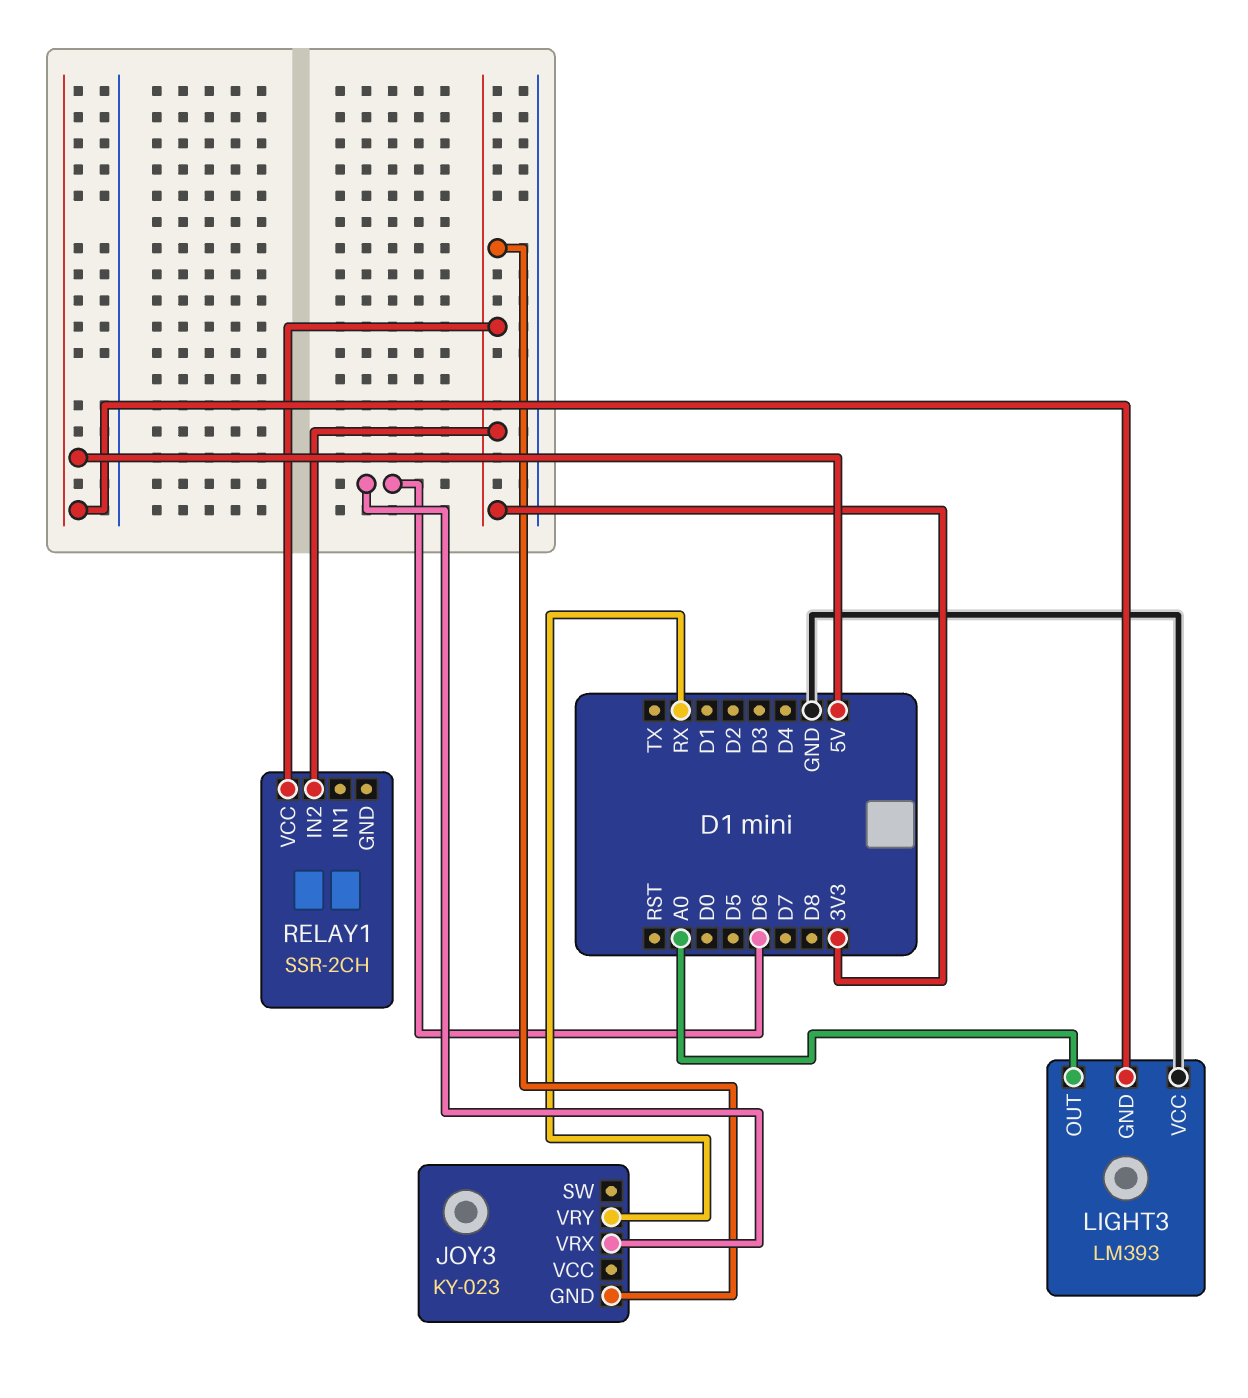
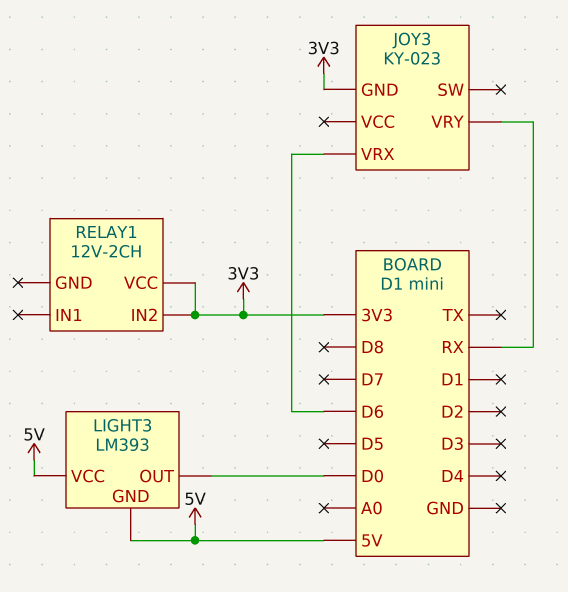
LIGHT3 pin OUT: A0 -> D0
LIGHT3 pin VCC: GND -> 5V
RELAY1: SSR-2CH -> 12V-2CH

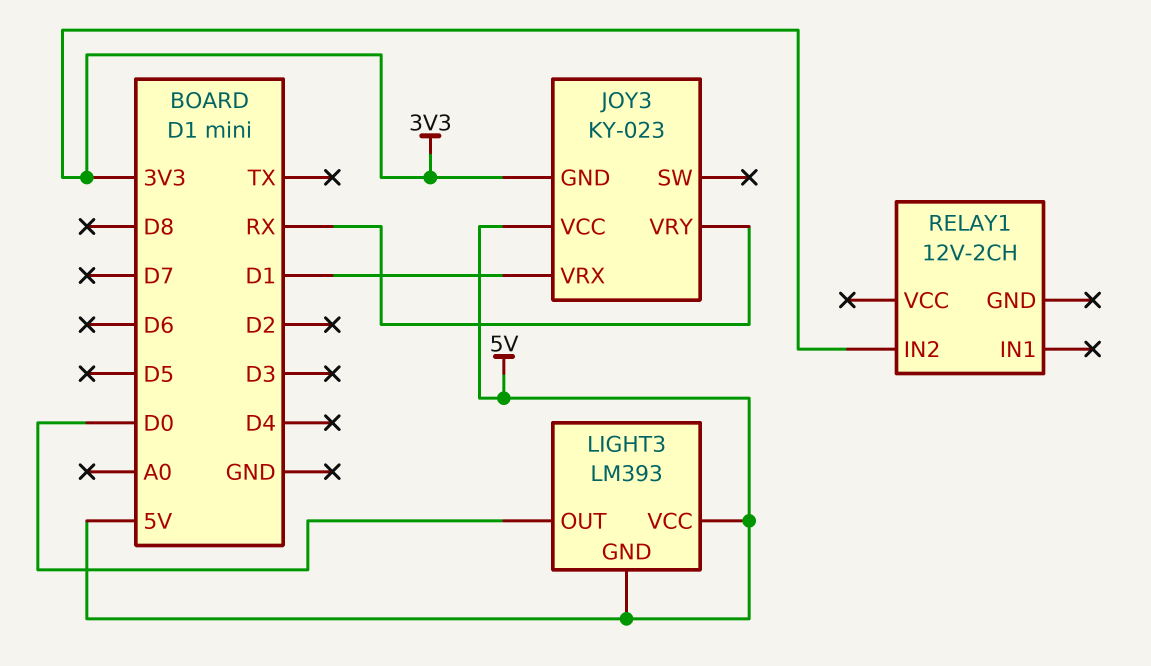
JOY3 pin VCC: none -> 5V
JOY3 pin VRX: D6 -> D1
RELAY1 pin VCC: 3V3 -> none

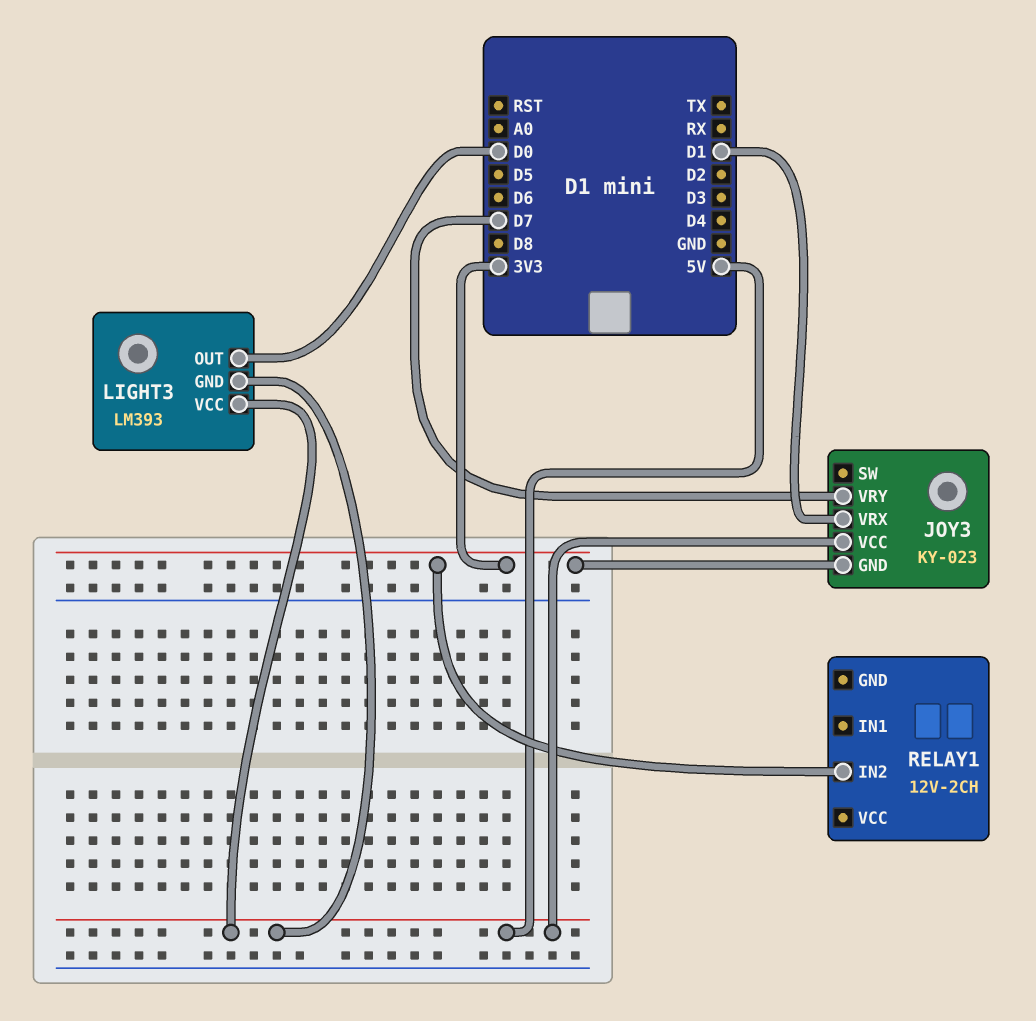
JOY3 pin VRY: RX -> D7

